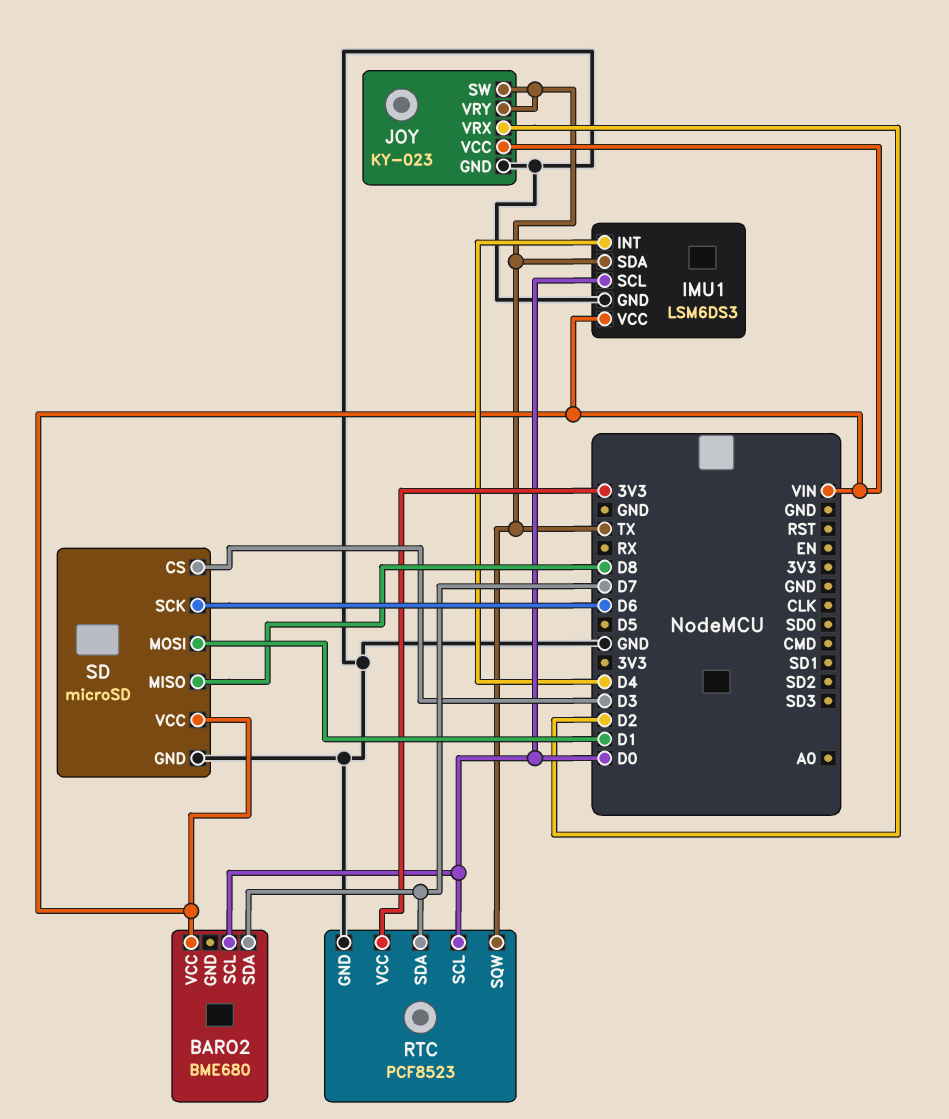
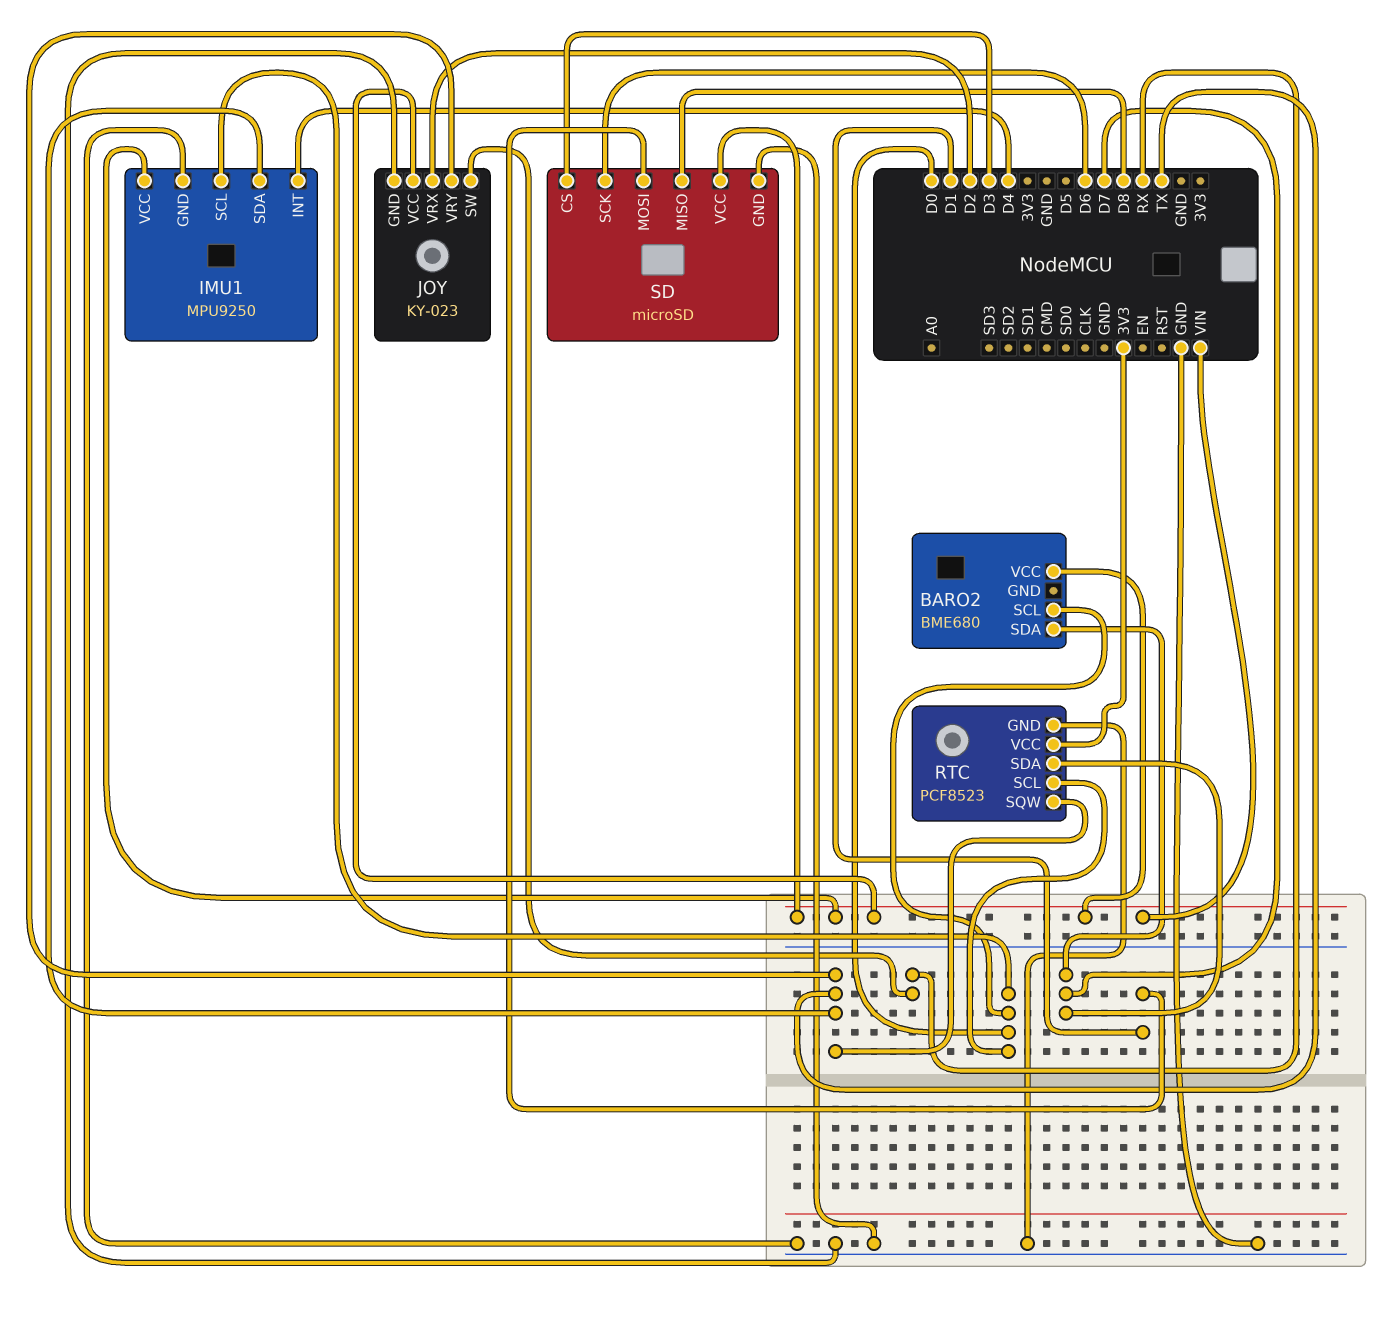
IMU1: LSM6DS3 -> MPU9250
JOY pin SW: TX -> RX

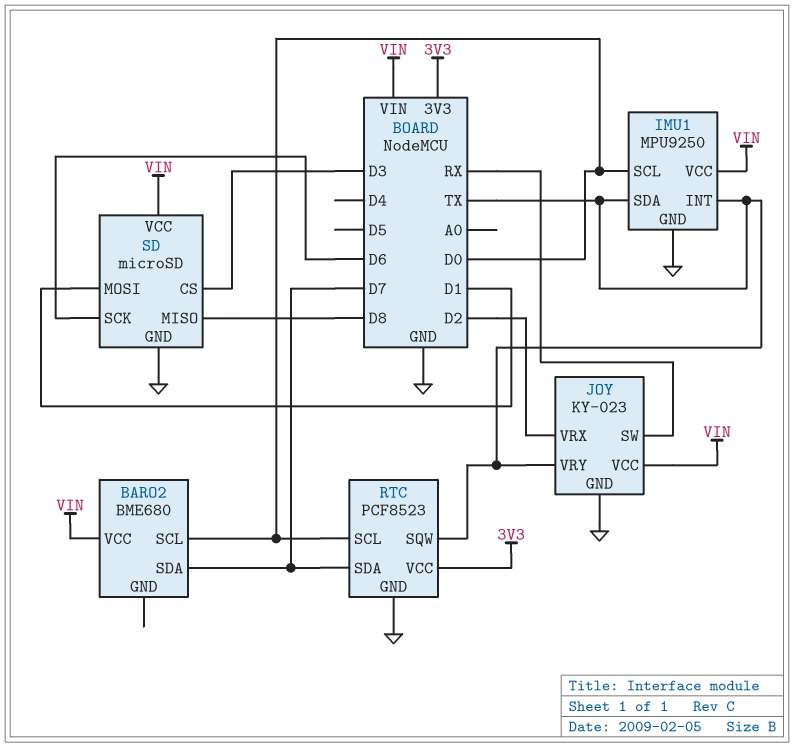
IMU1 pin INT: D4 -> TX

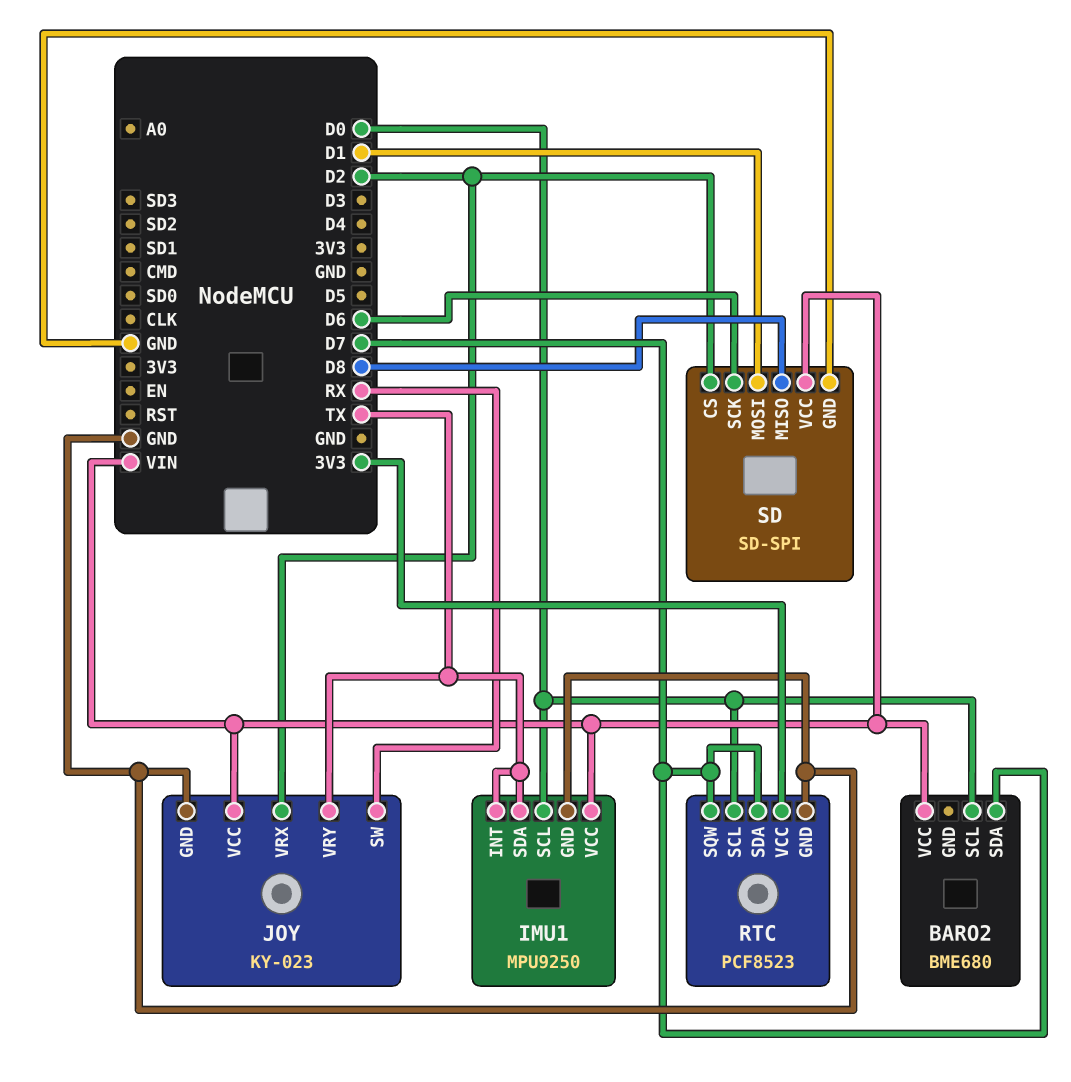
RTC pin SQW: TX -> D7
SD: microSD -> SD-SPI
SD pin CS: D3 -> D2

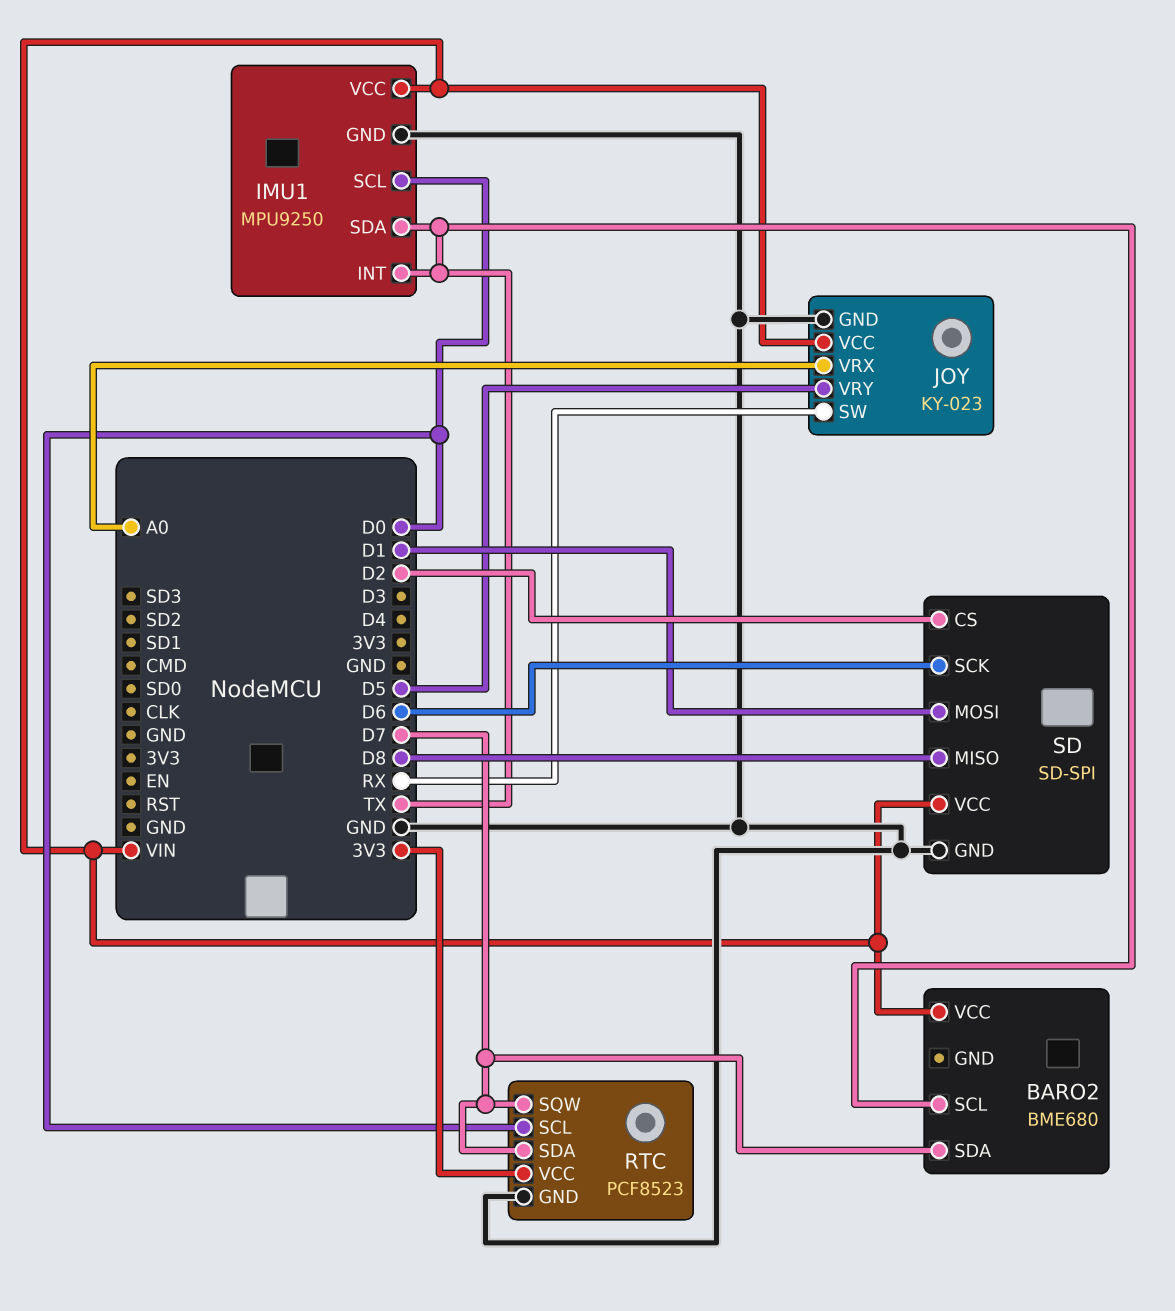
BARO2 pin SCL: D0 -> TX
JOY pin VRX: D2 -> A0
JOY pin VRY: TX -> D5

